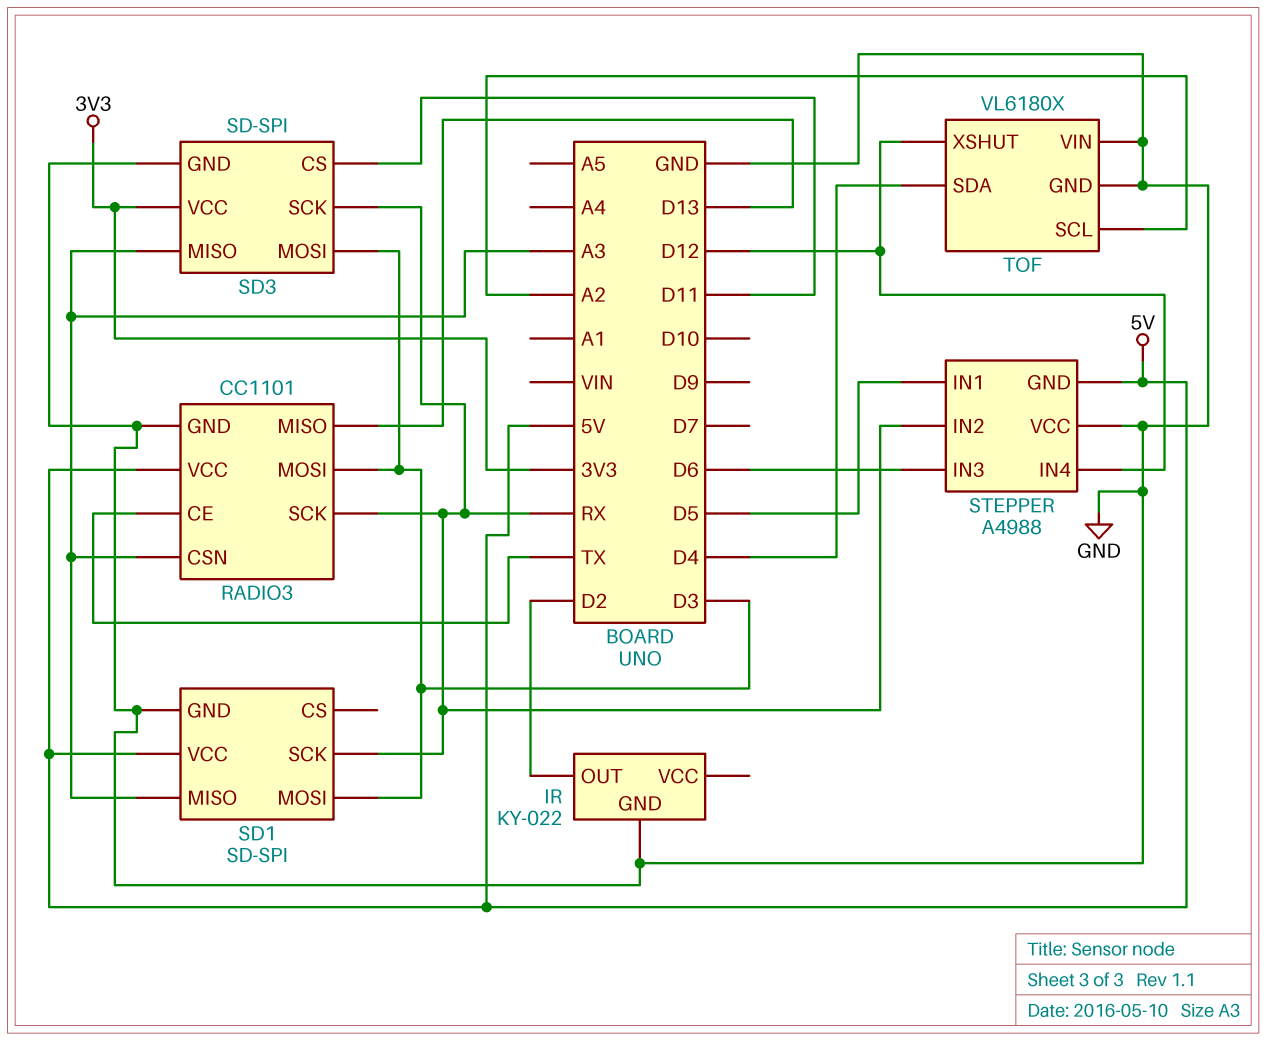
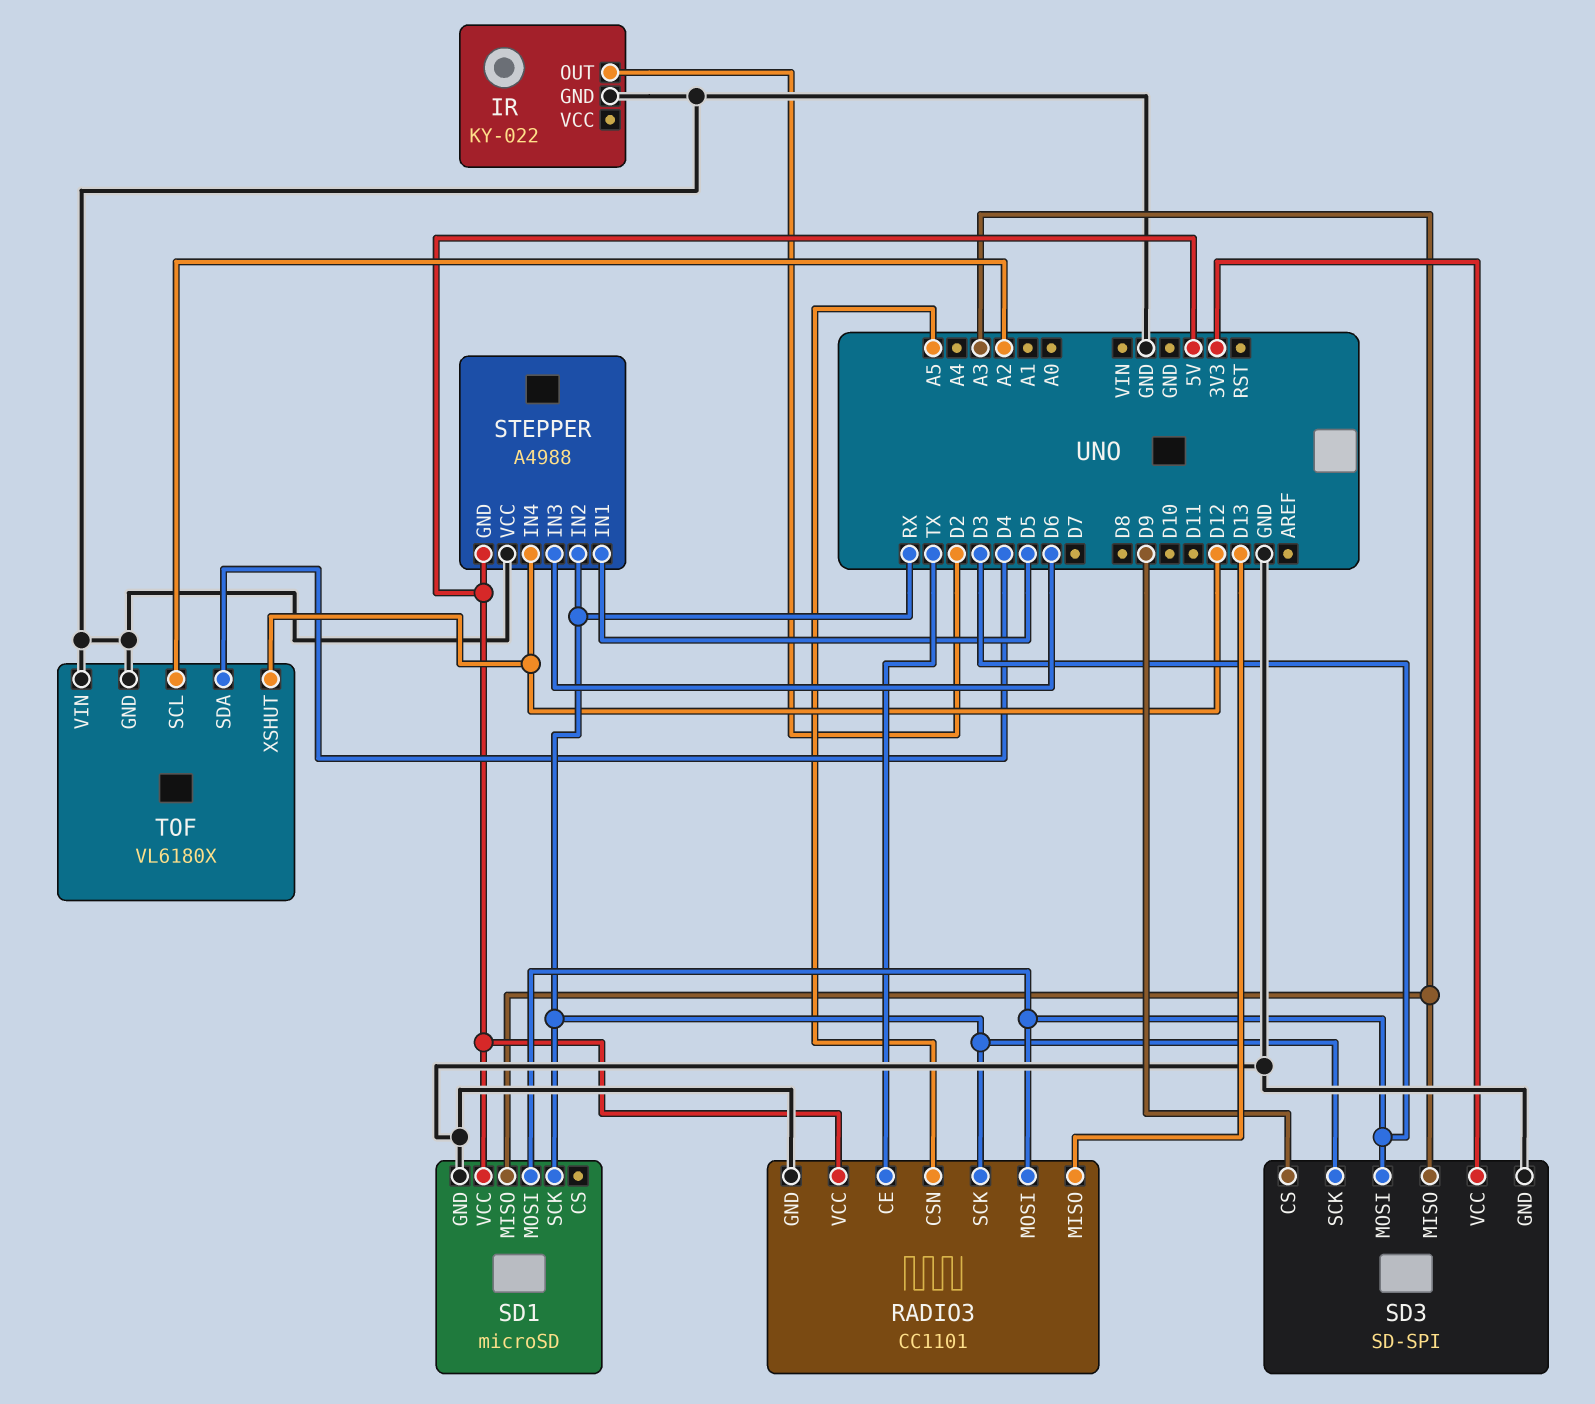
RADIO3 pin CSN: A3 -> A5
SD1: SD-SPI -> microSD
SD3 pin CS: D11 -> D9

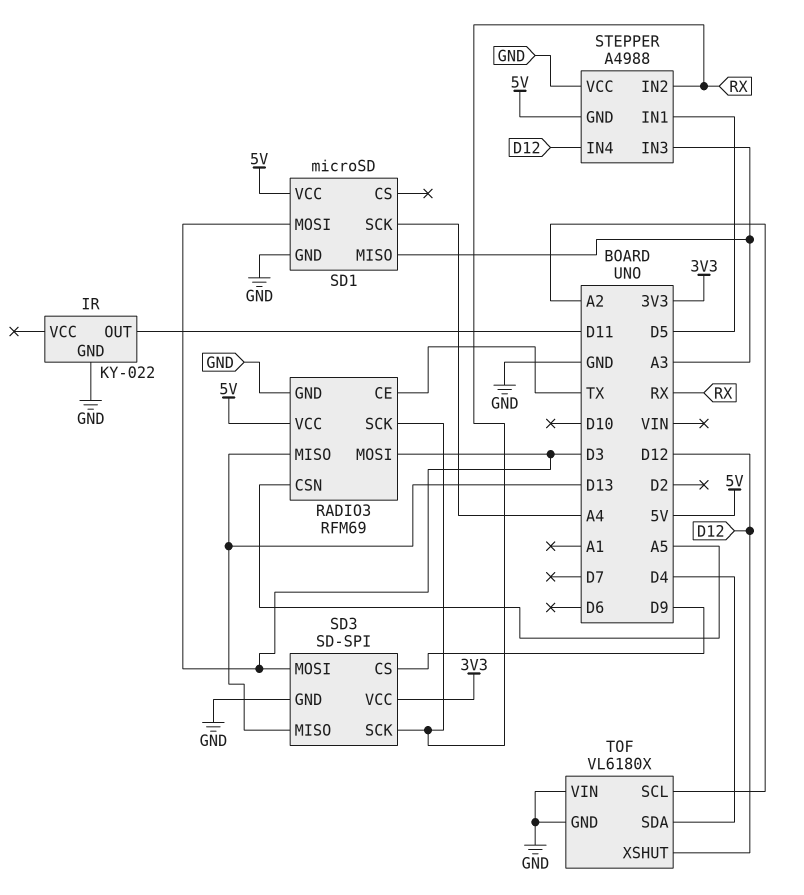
IR pin OUT: D2 -> D11
RADIO3: CC1101 -> RFM69
SD1 pin SCK: RX -> A4
SD3 pin MISO: A3 -> D13
STEPPER pin IN3: D6 -> A3

